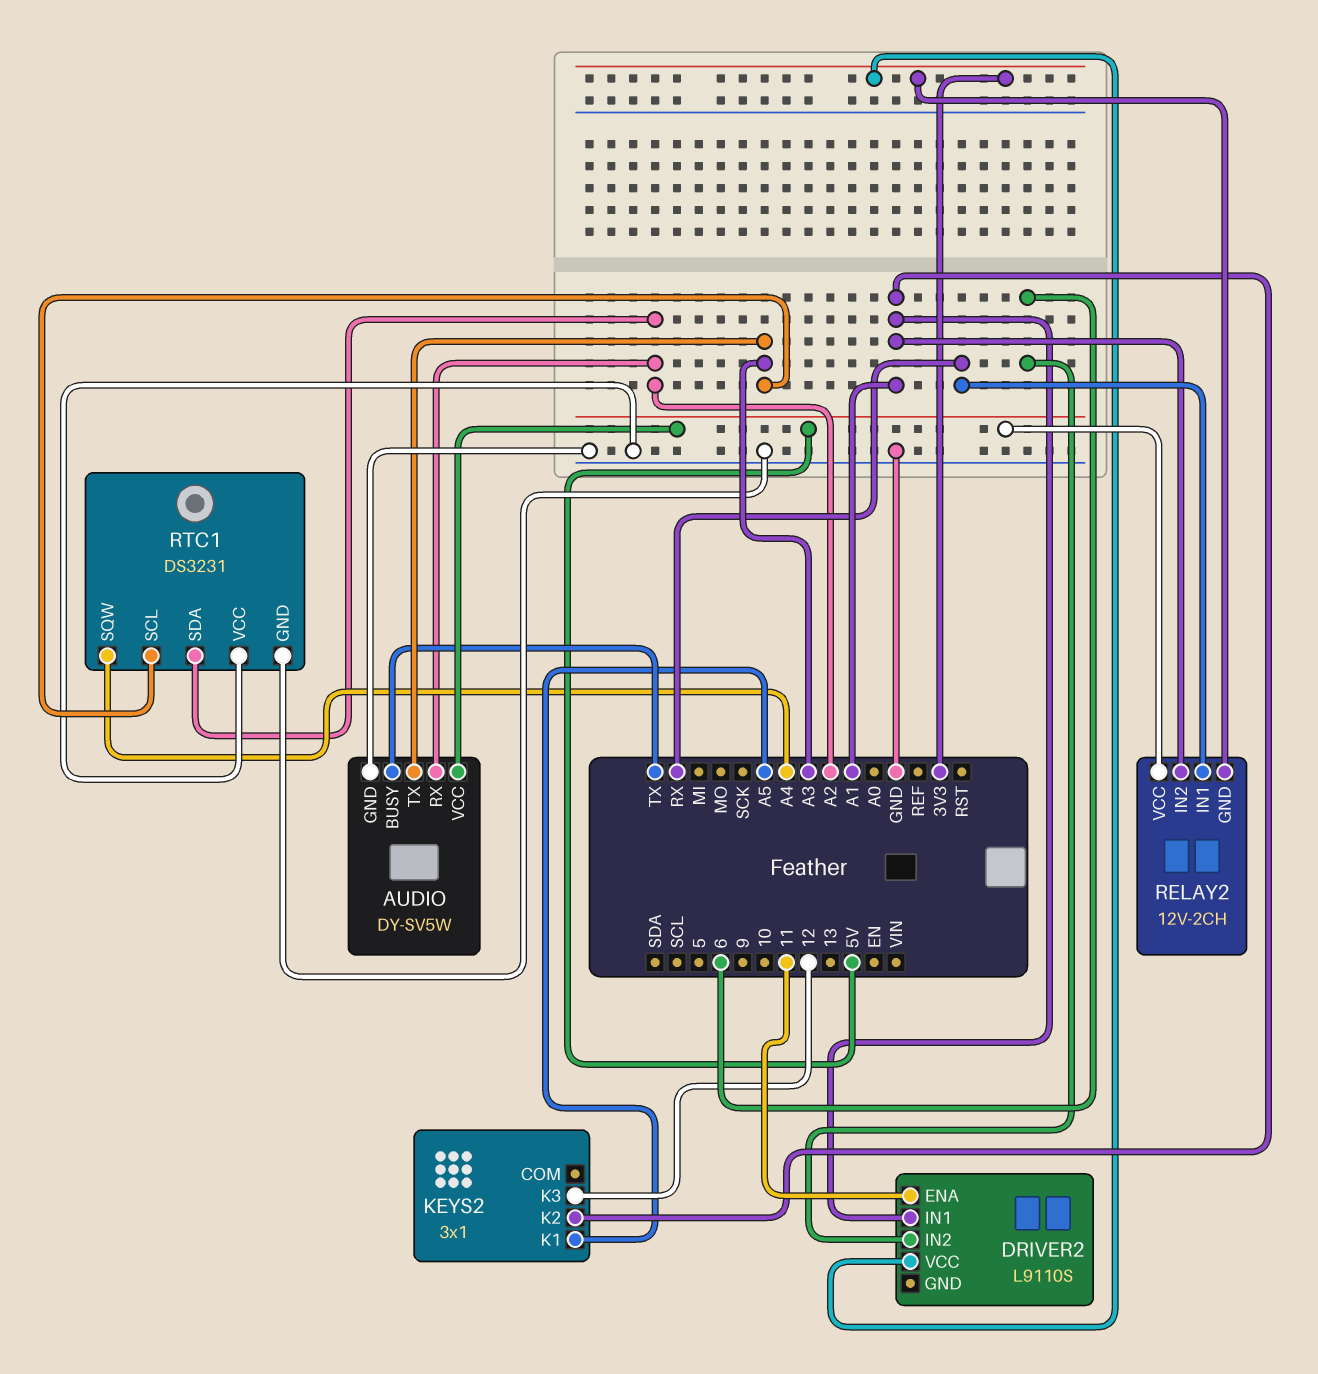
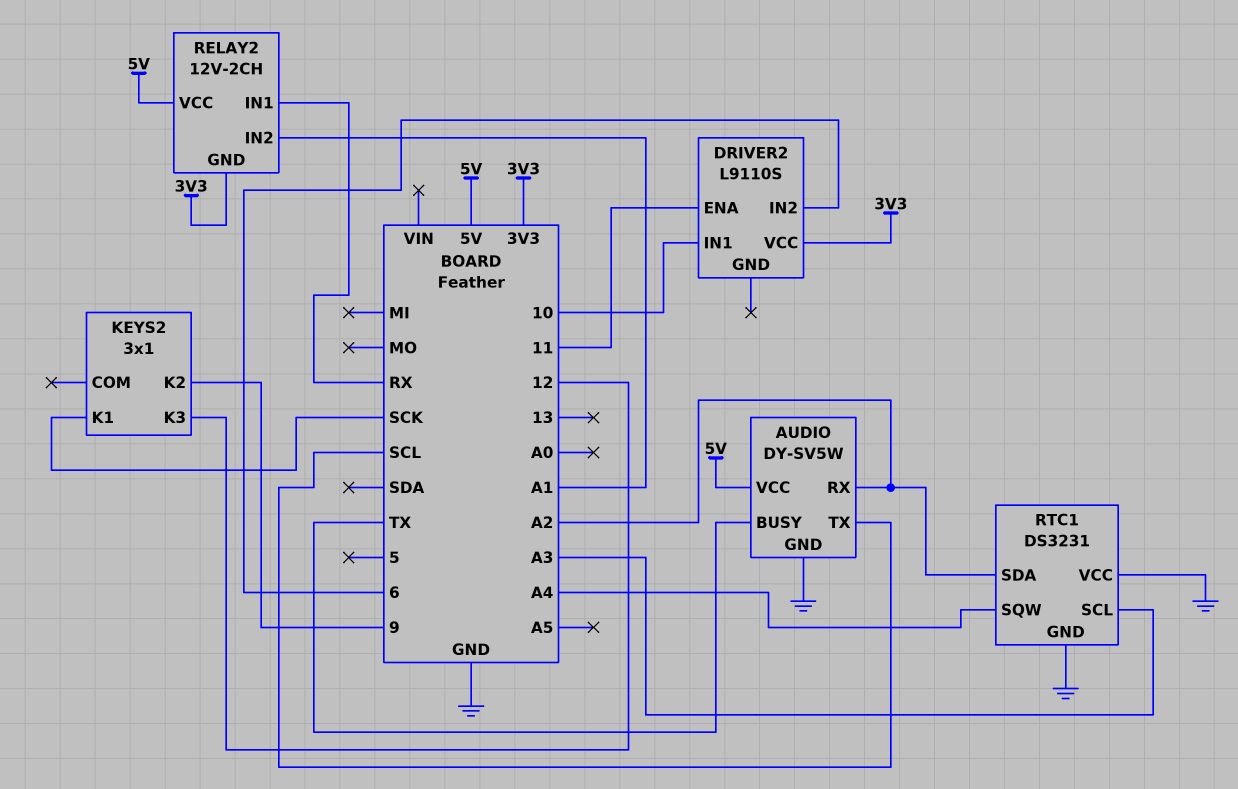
AUDIO pin TX: A3 -> SCL
DRIVER2 pin IN1: A1 -> 10
KEYS2 pin K1: A5 -> SCK
KEYS2 pin K2: A1 -> 9

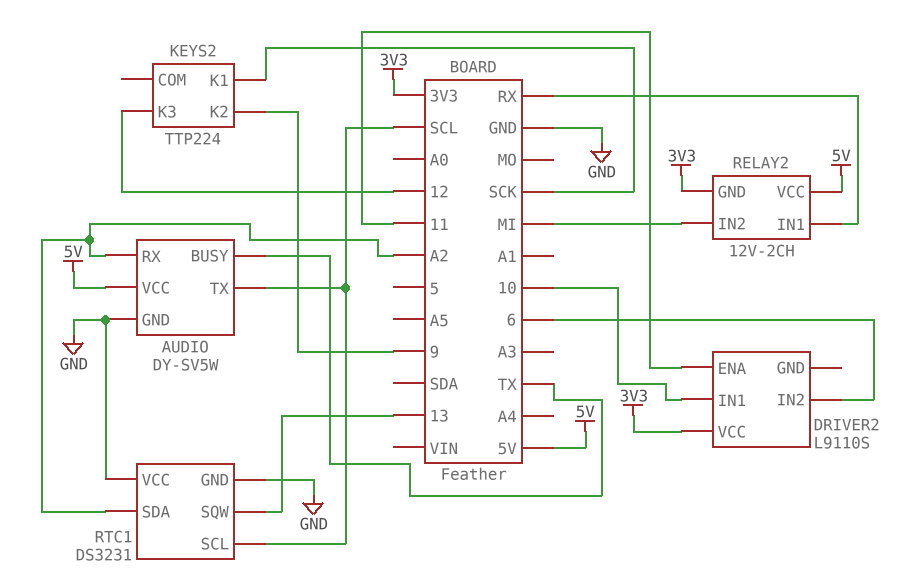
KEYS2: 3x1 -> TTP224
RELAY2 pin IN2: A1 -> MI
RTC1 pin SCL: A3 -> SCL
RTC1 pin SQW: A4 -> 13

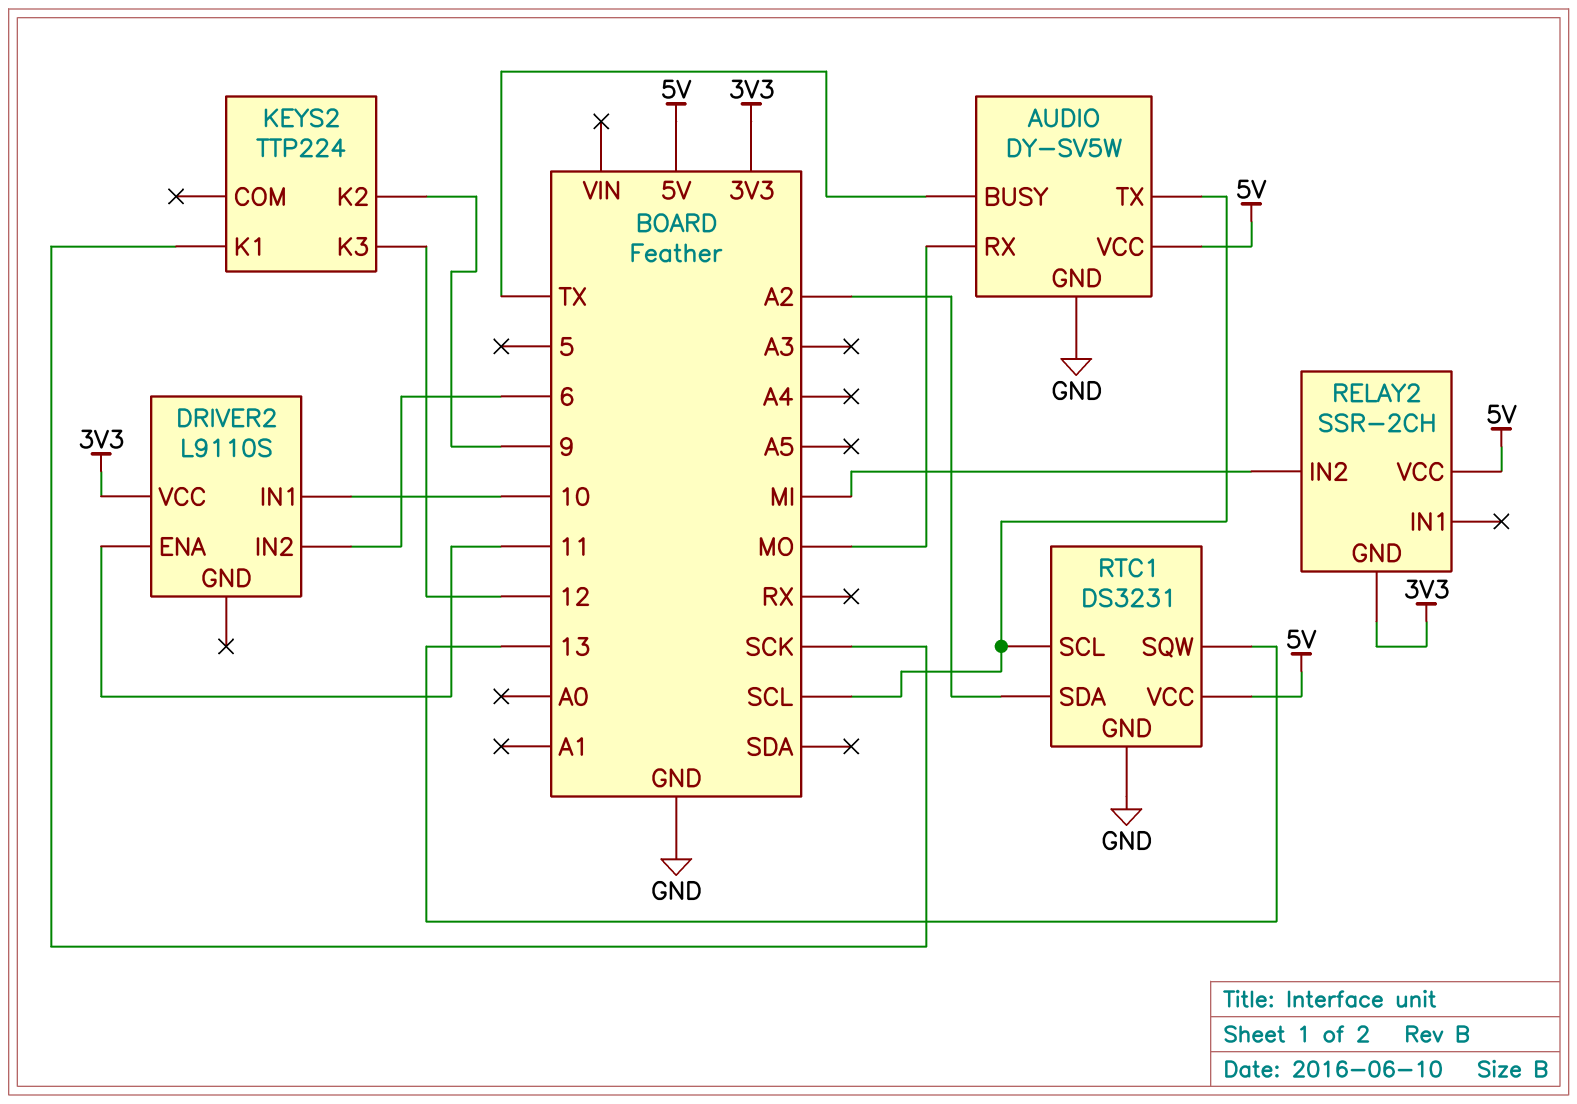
AUDIO pin RX: A2 -> MO
RELAY2: 12V-2CH -> SSR-2CH
RELAY2 pin IN1: RX -> none
RTC1 pin VCC: GND -> 5V

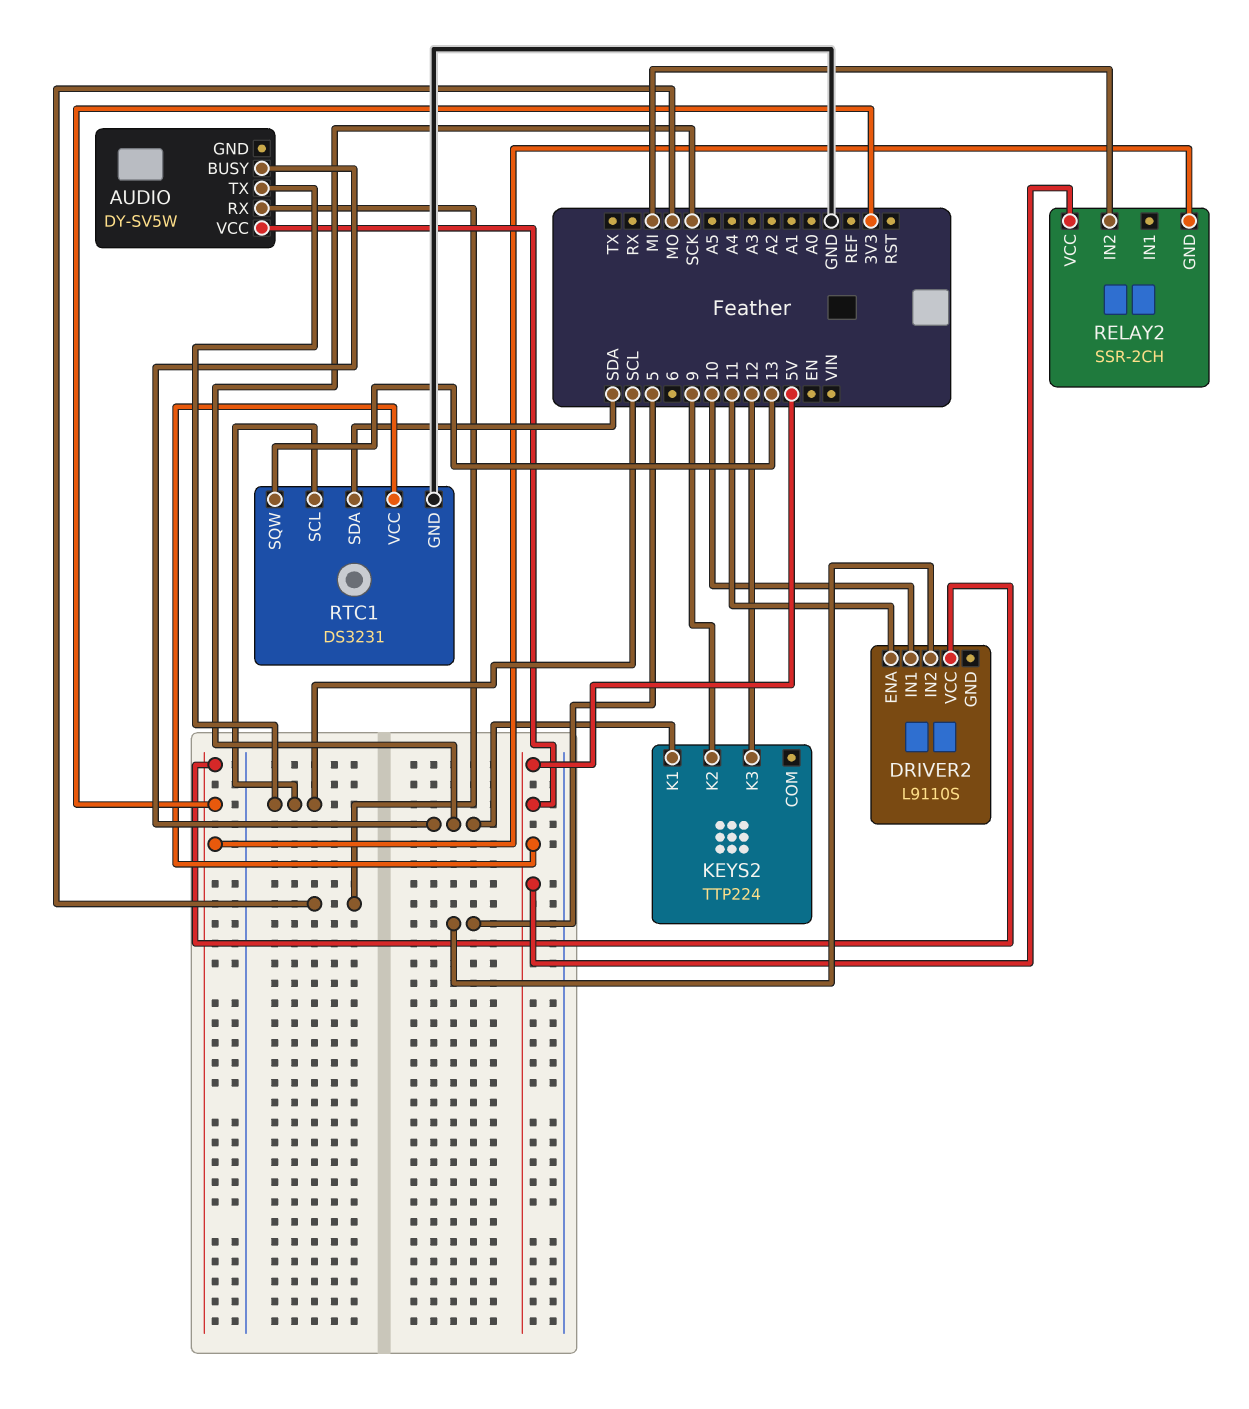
AUDIO pin BUSY: TX -> SCK
AUDIO pin GND: GND -> none
DRIVER2 pin IN2: 6 -> 5
RTC1 pin SDA: A2 -> SDA

